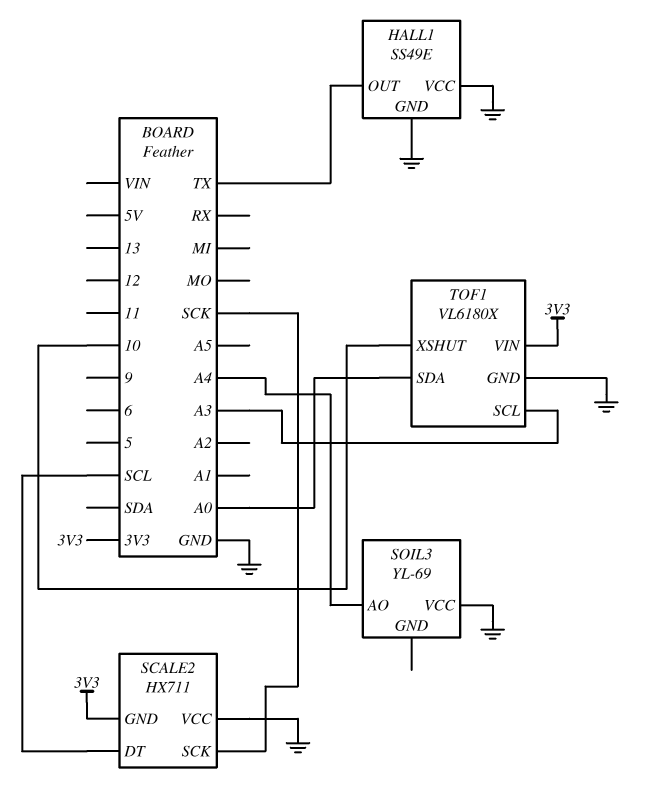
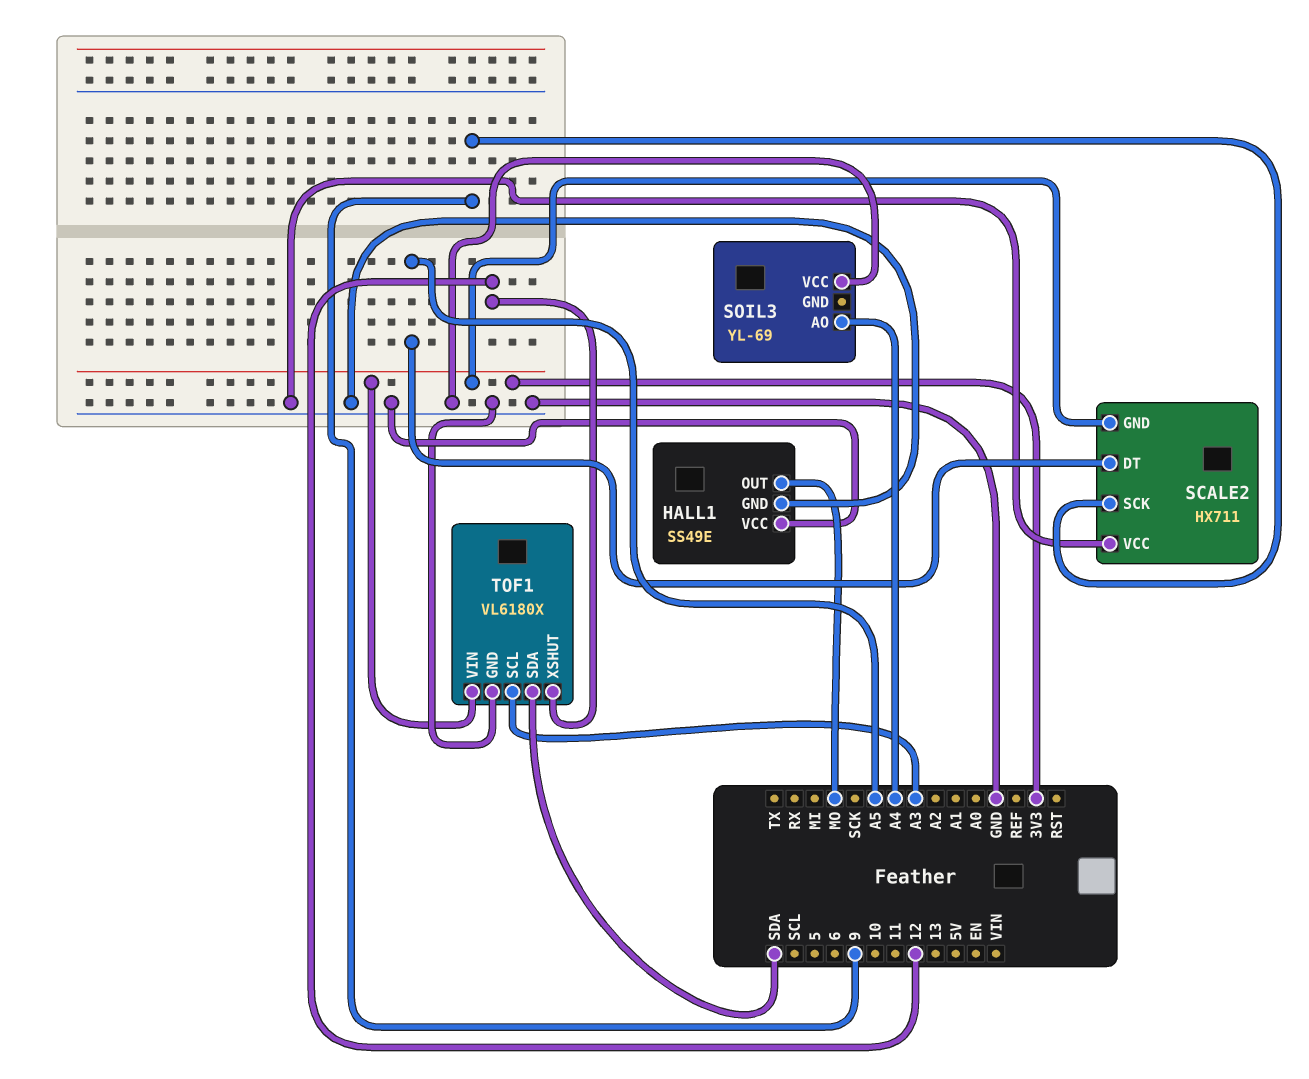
HALL1 pin OUT: TX -> MO
SCALE2 pin DT: SCL -> A5
SCALE2 pin SCK: SCK -> 9
TOF1 pin SDA: A0 -> SDA
TOF1 pin XSHUT: 10 -> 12

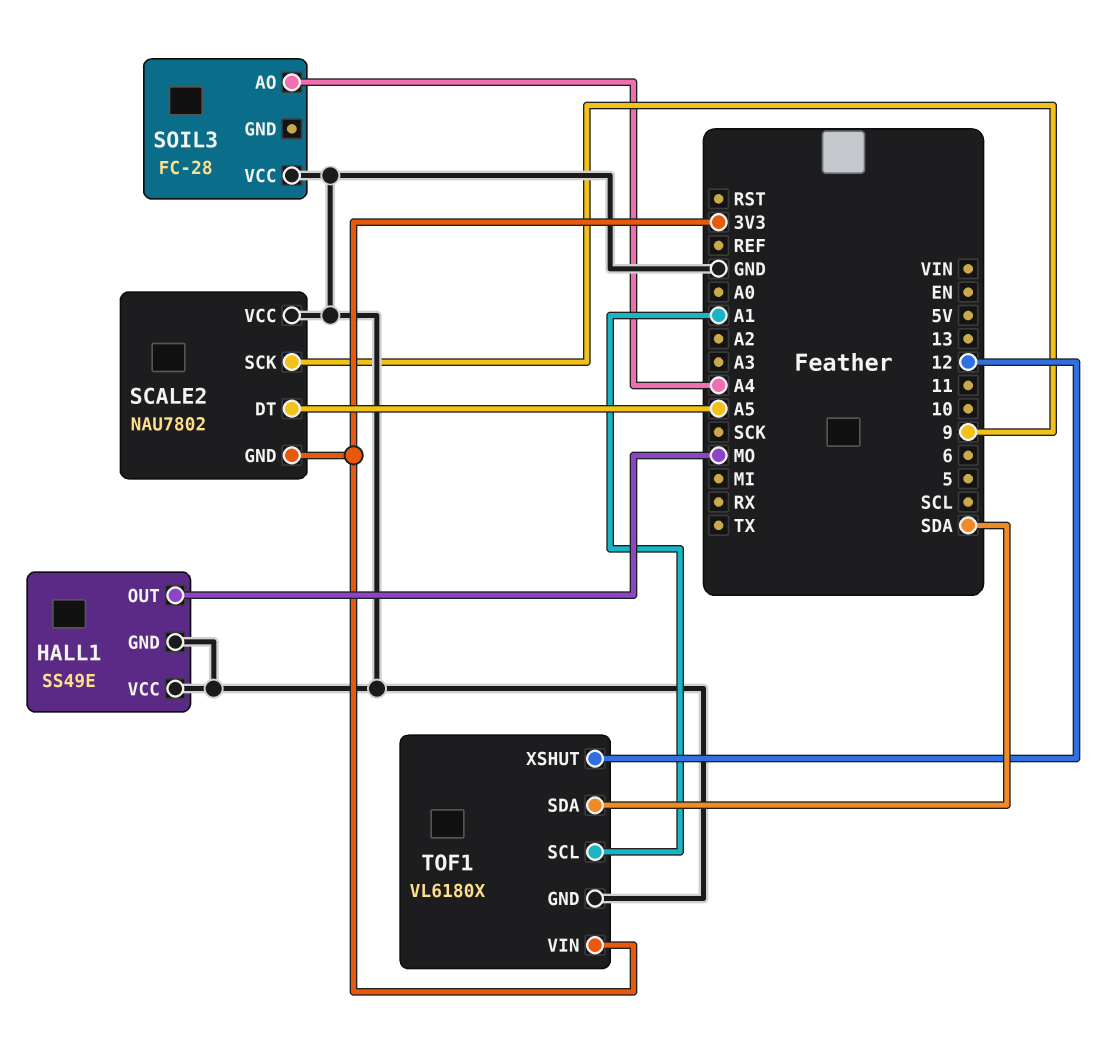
SCALE2: HX711 -> NAU7802
SOIL3: YL-69 -> FC-28
TOF1 pin SCL: A3 -> A1

